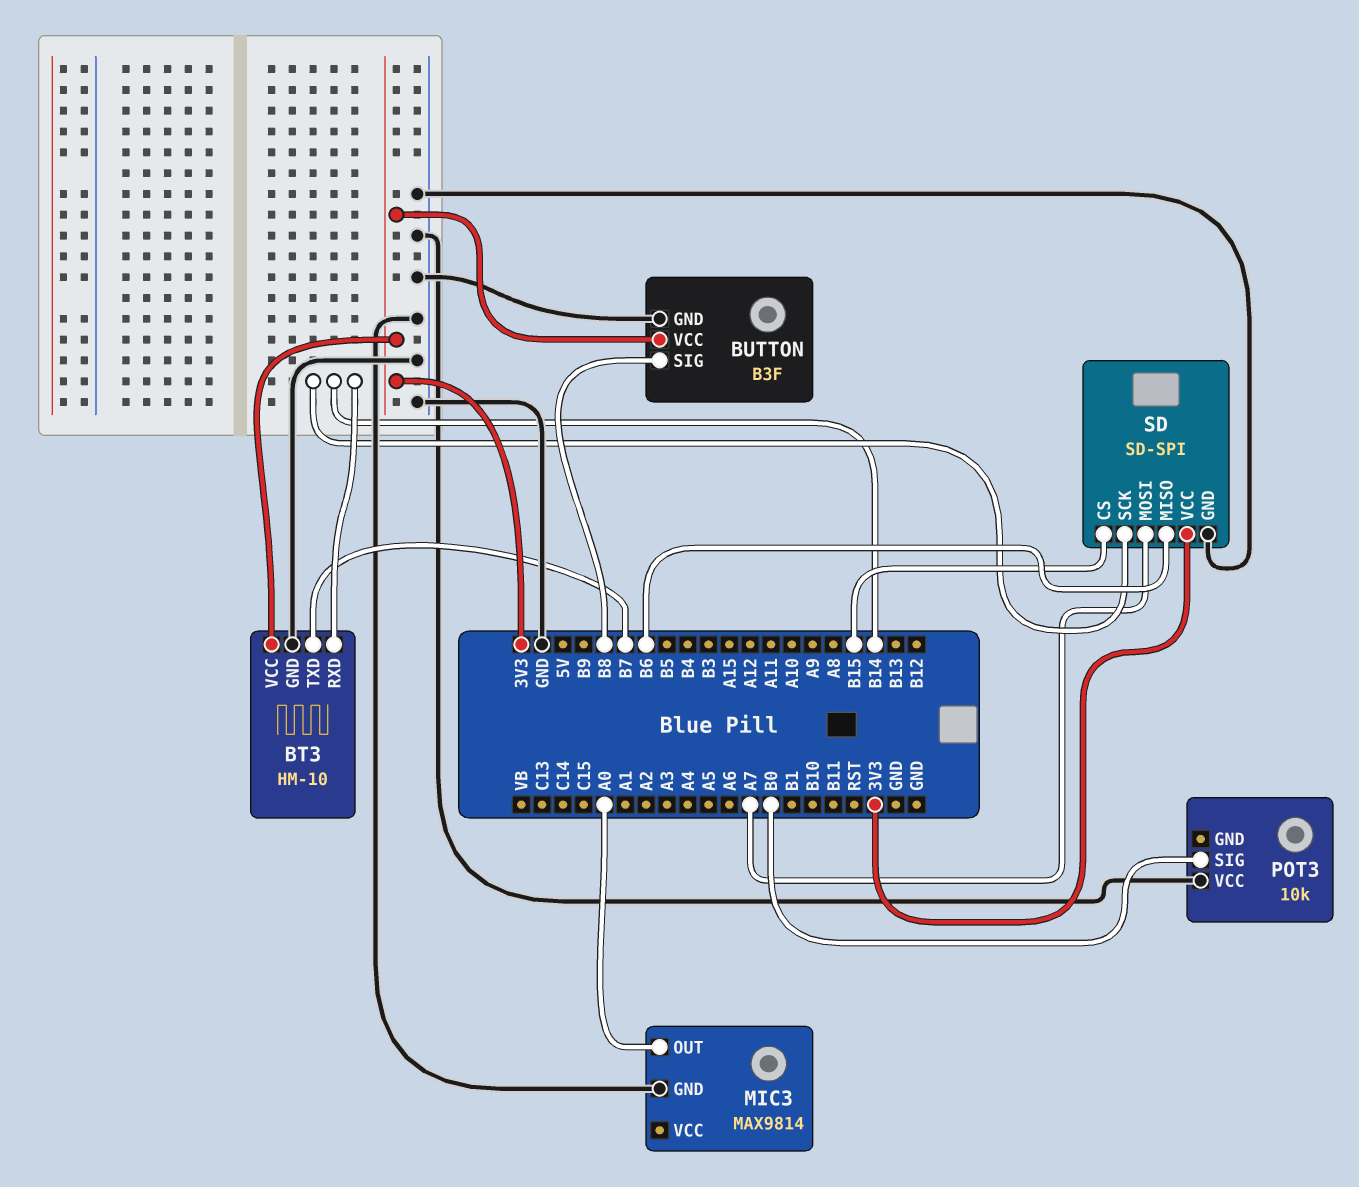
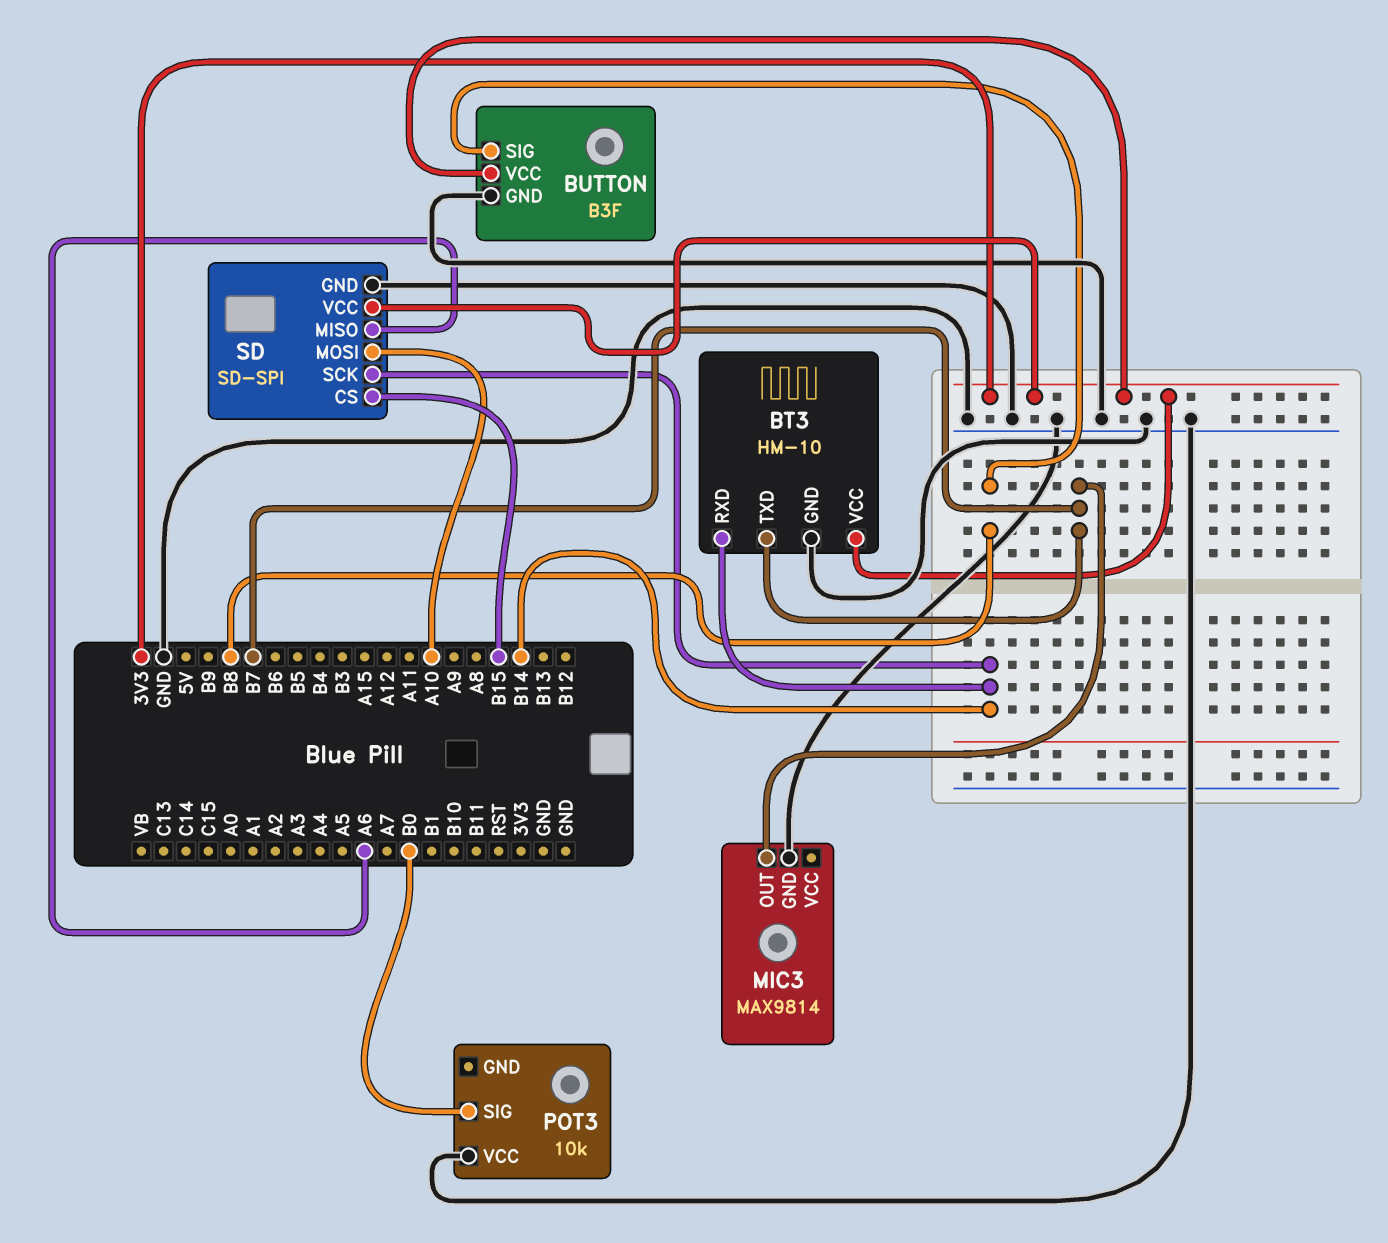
MIC3 pin OUT: A0 -> B7
SD pin MISO: B6 -> A6
SD pin MOSI: A7 -> A10

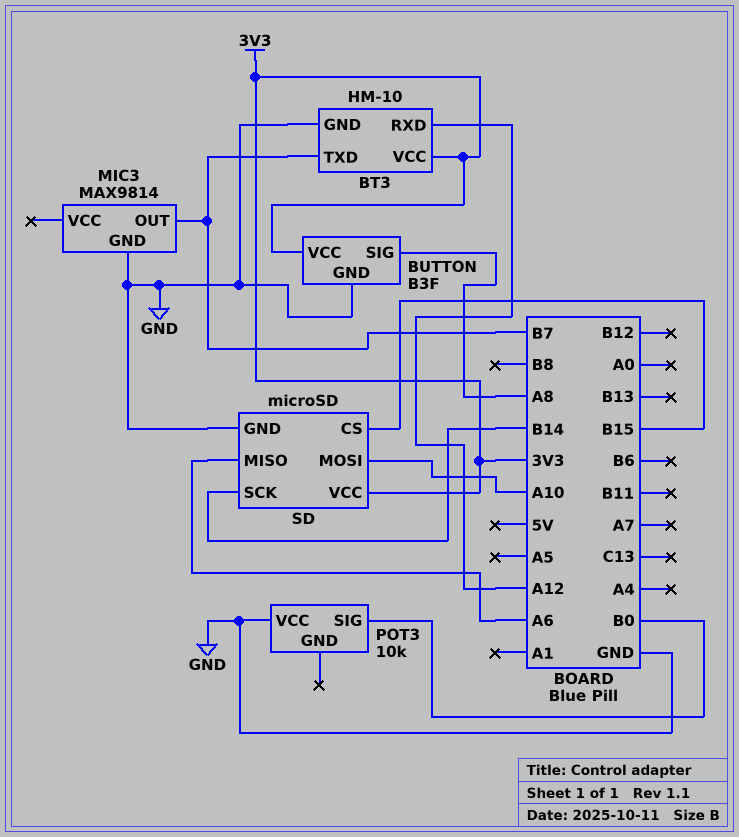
BT3 pin RXD: B14 -> A12
BUTTON pin SIG: B8 -> A8
SD: SD-SPI -> microSD

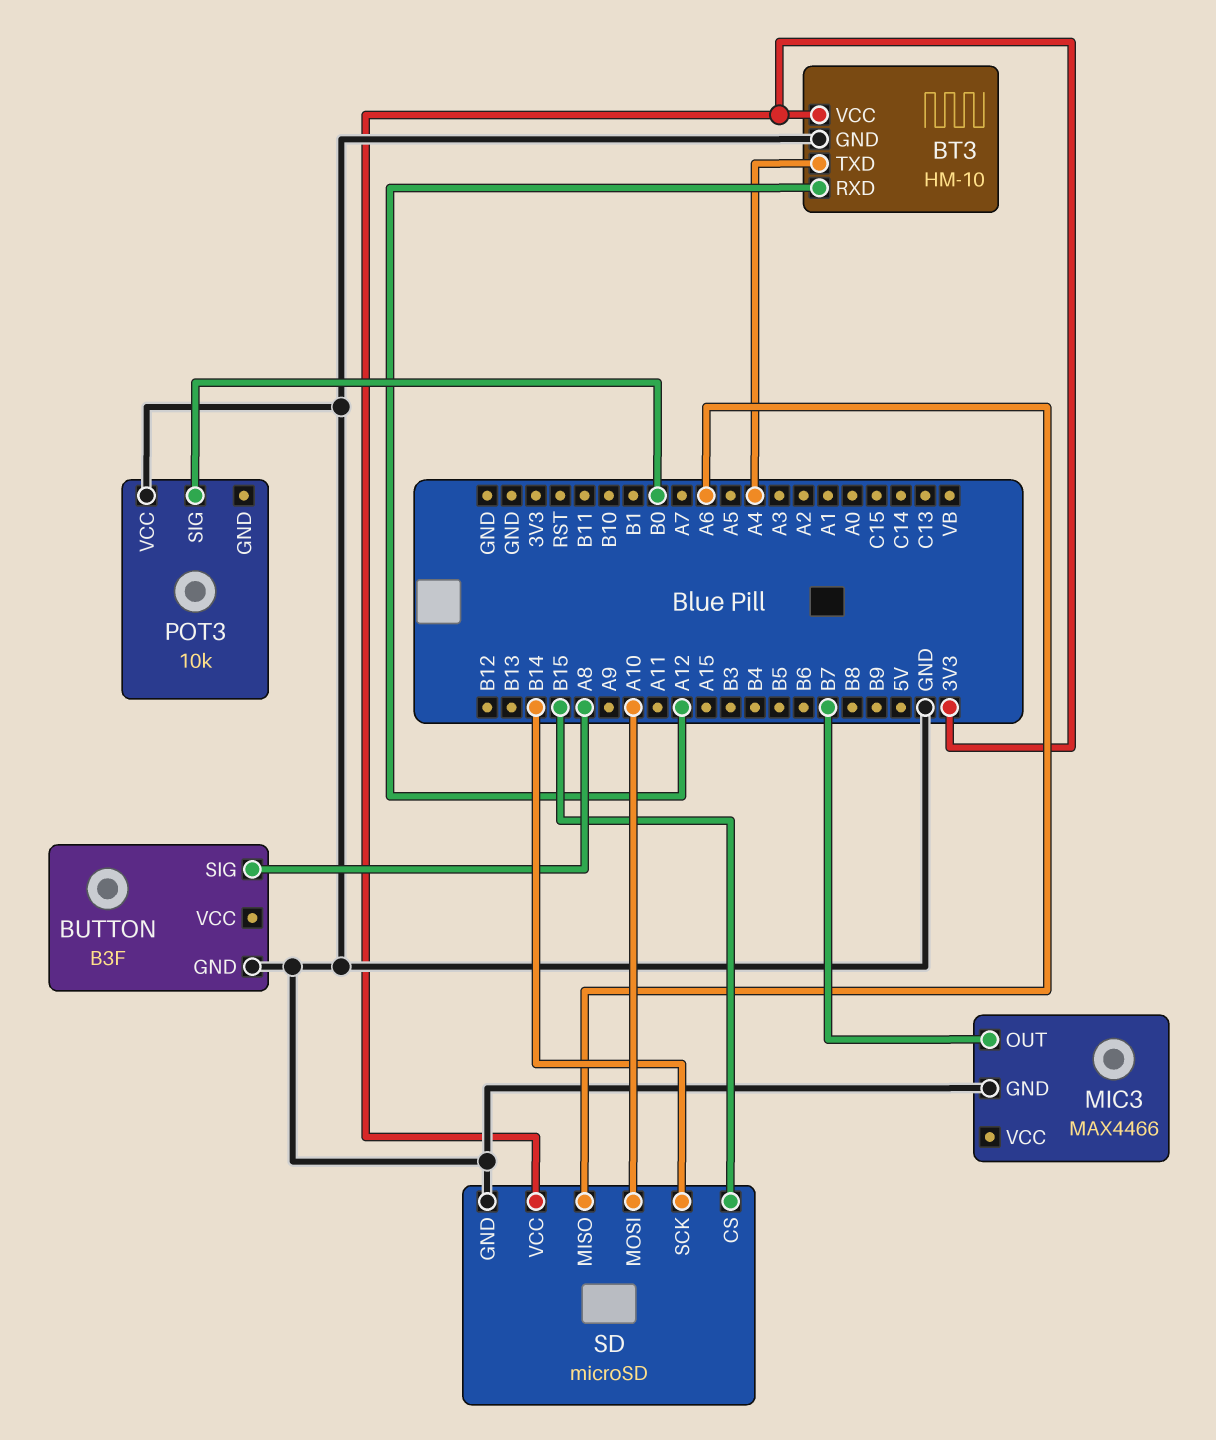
BT3 pin TXD: B7 -> A4
BUTTON pin VCC: 3V3 -> none
MIC3: MAX9814 -> MAX4466

